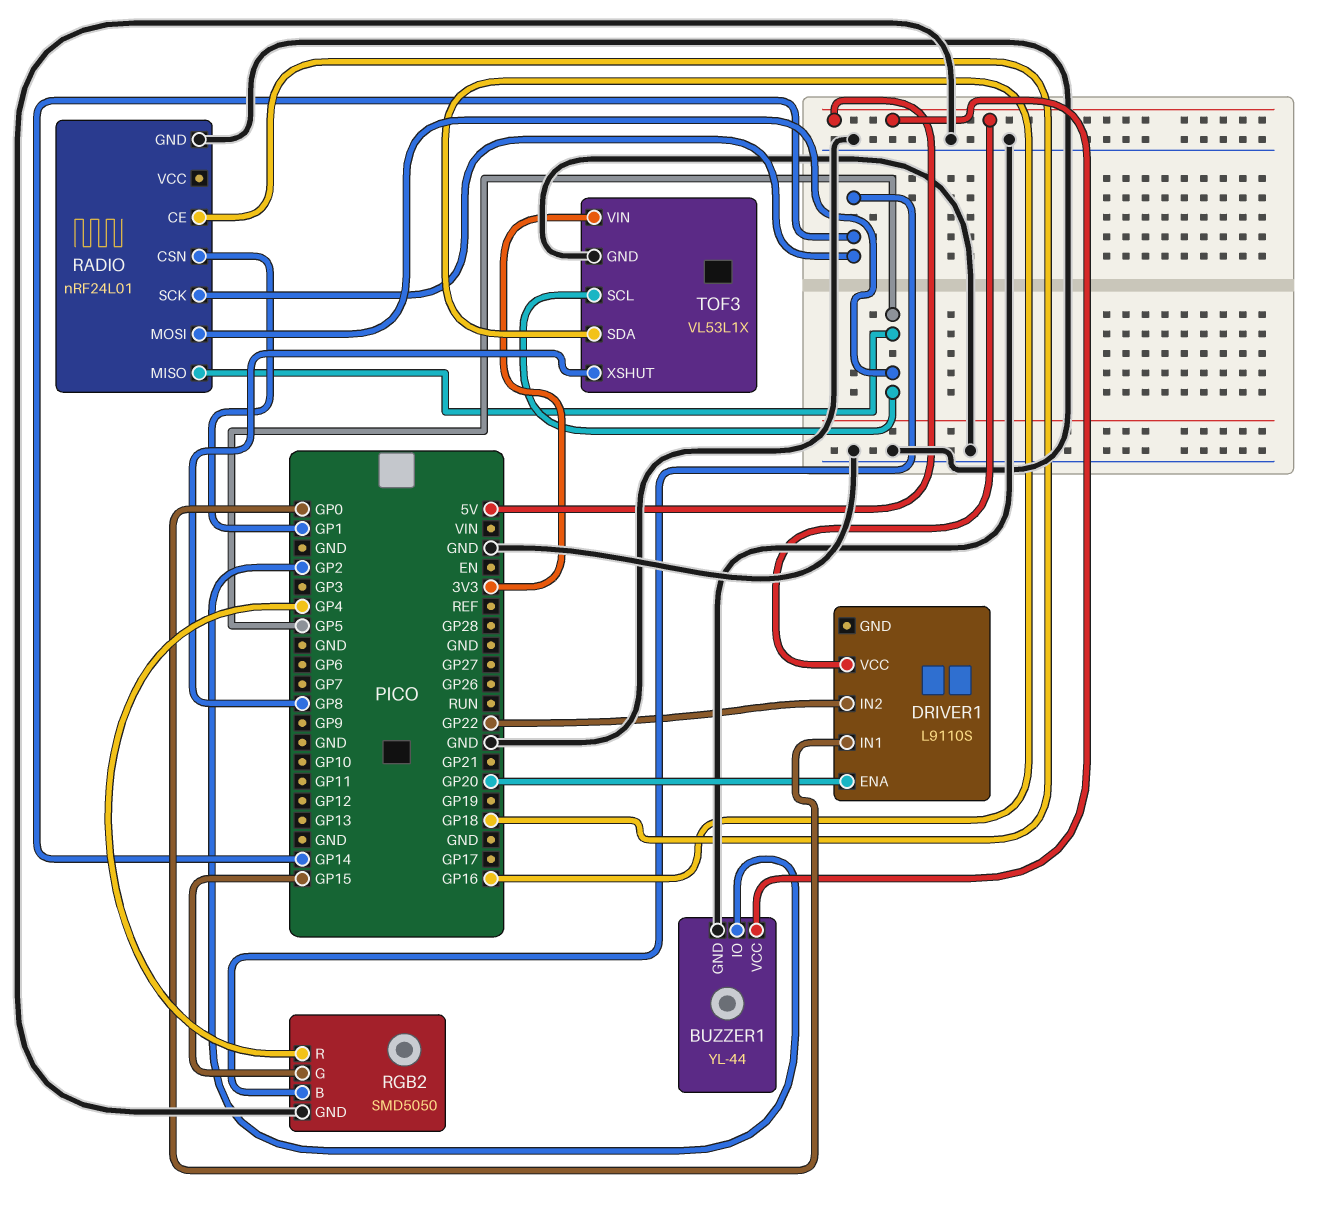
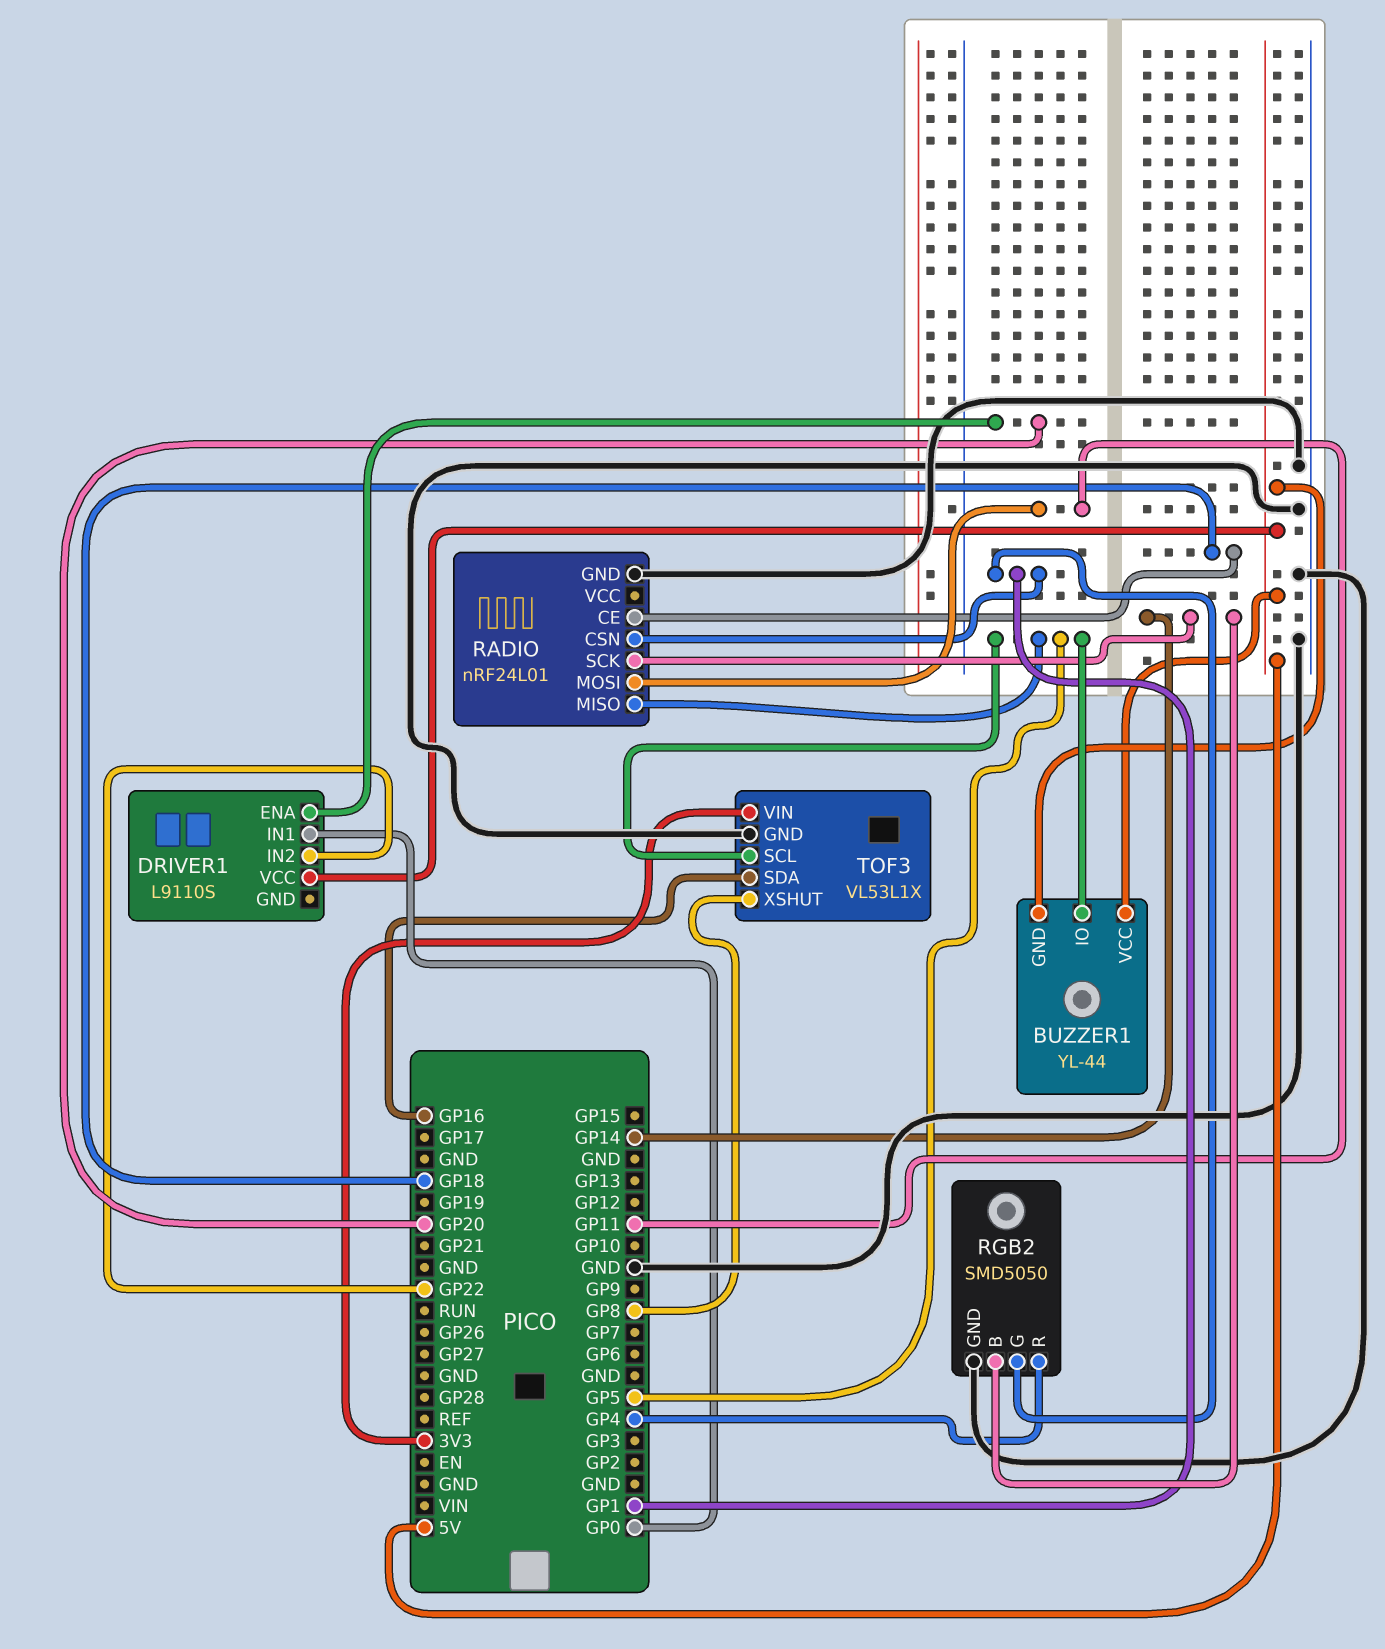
BUZZER1 pin GND: GND -> 5V
BUZZER1 pin IO: GP2 -> GP5
RADIO pin MOSI: GP5 -> GP11
RGB2 pin G: GP15 -> GP1

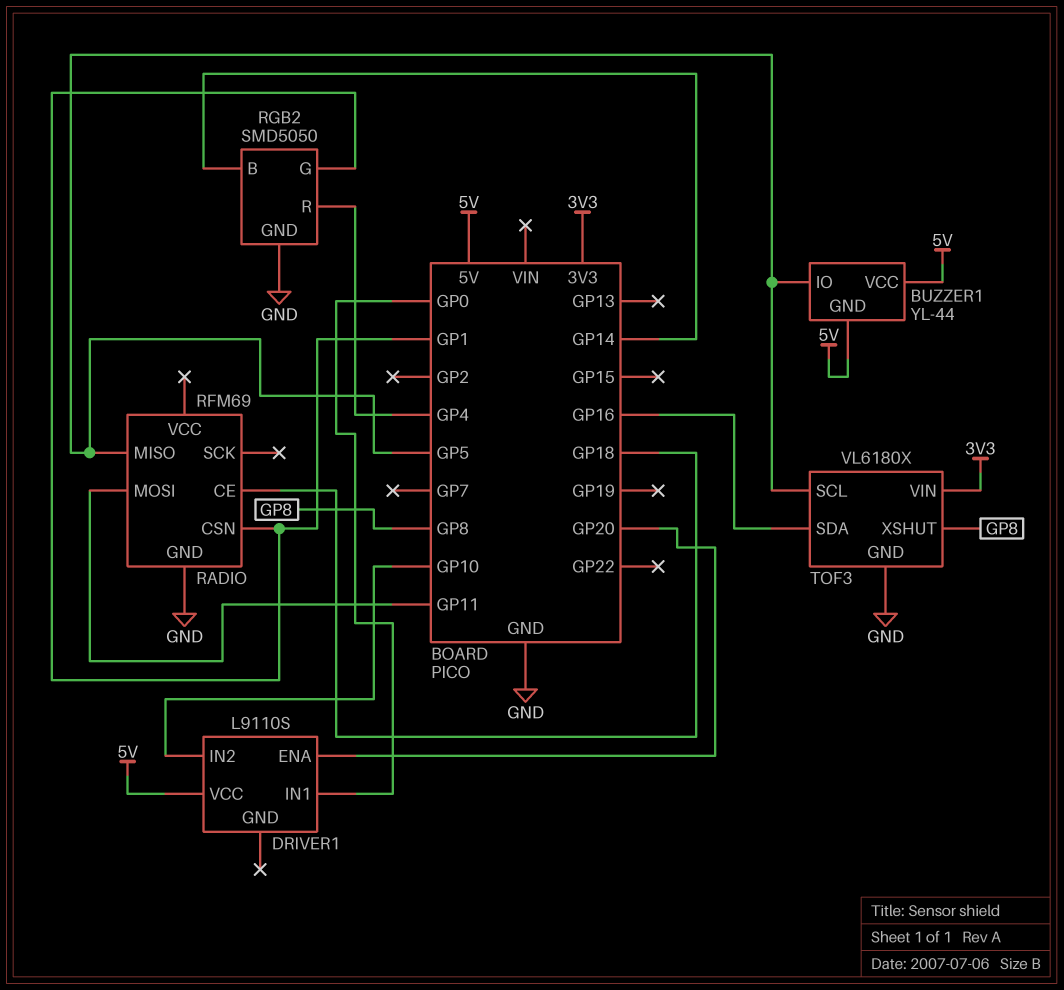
DRIVER1 pin IN2: GP22 -> GP10
RADIO: nRF24L01 -> RFM69
RADIO pin SCK: GP14 -> none
TOF3: VL53L1X -> VL6180X

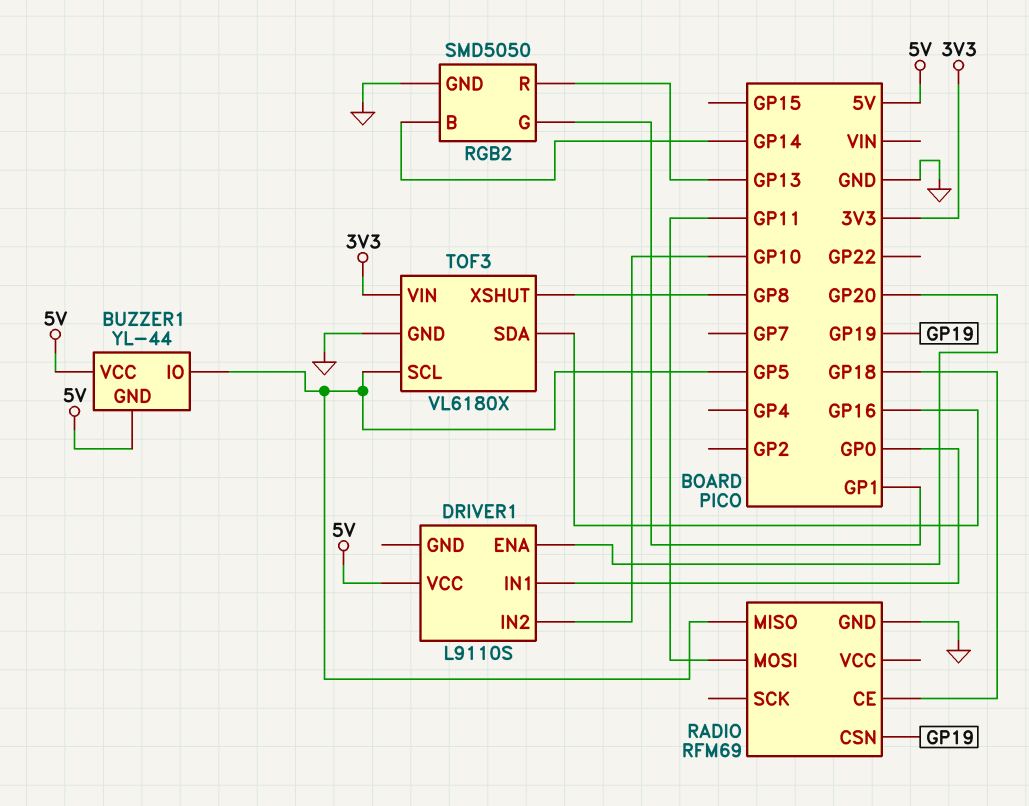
RADIO pin CSN: GP1 -> GP19
RGB2 pin R: GP4 -> GP13

